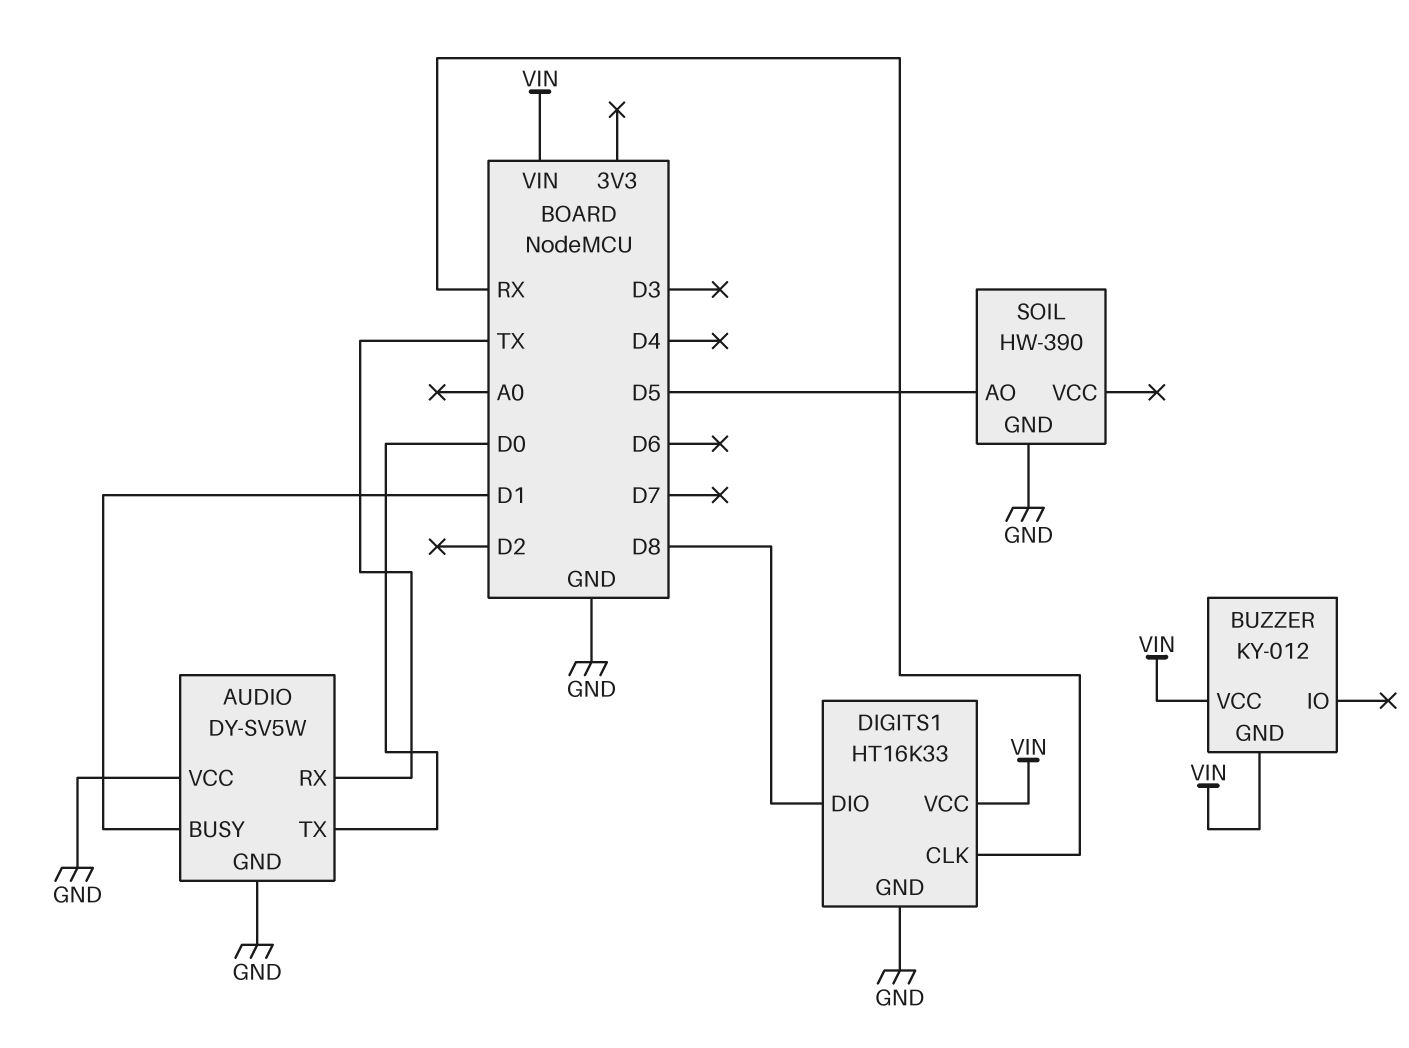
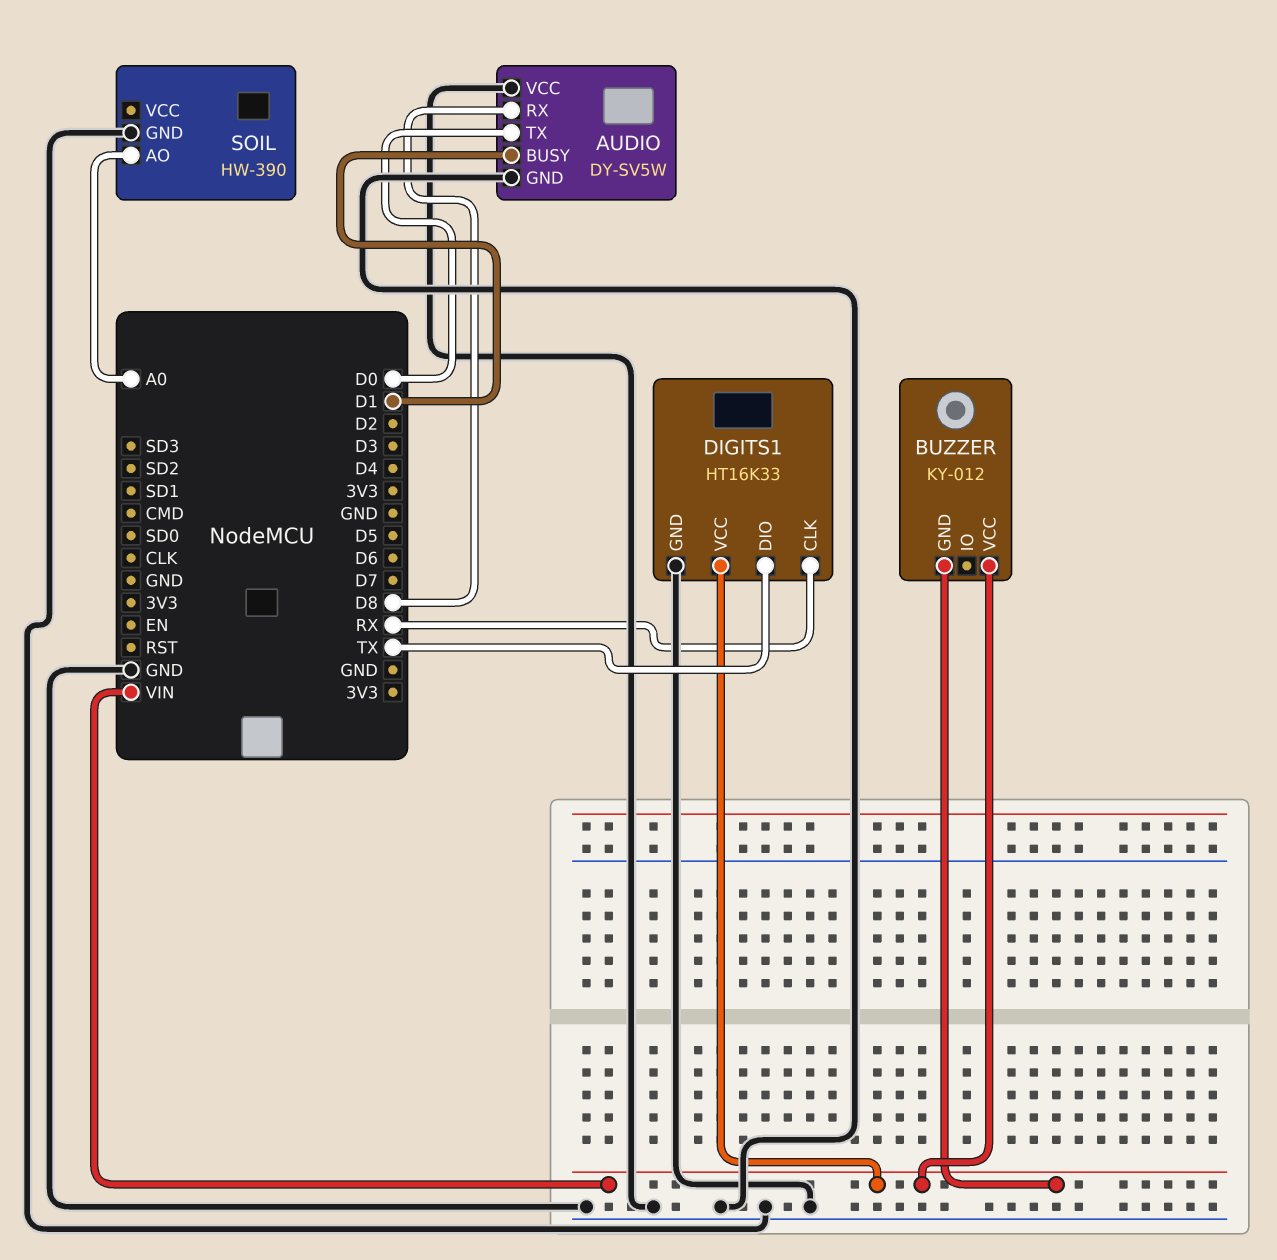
AUDIO pin RX: TX -> D8
DIGITS1 pin DIO: D8 -> TX
SOIL pin AO: D5 -> A0

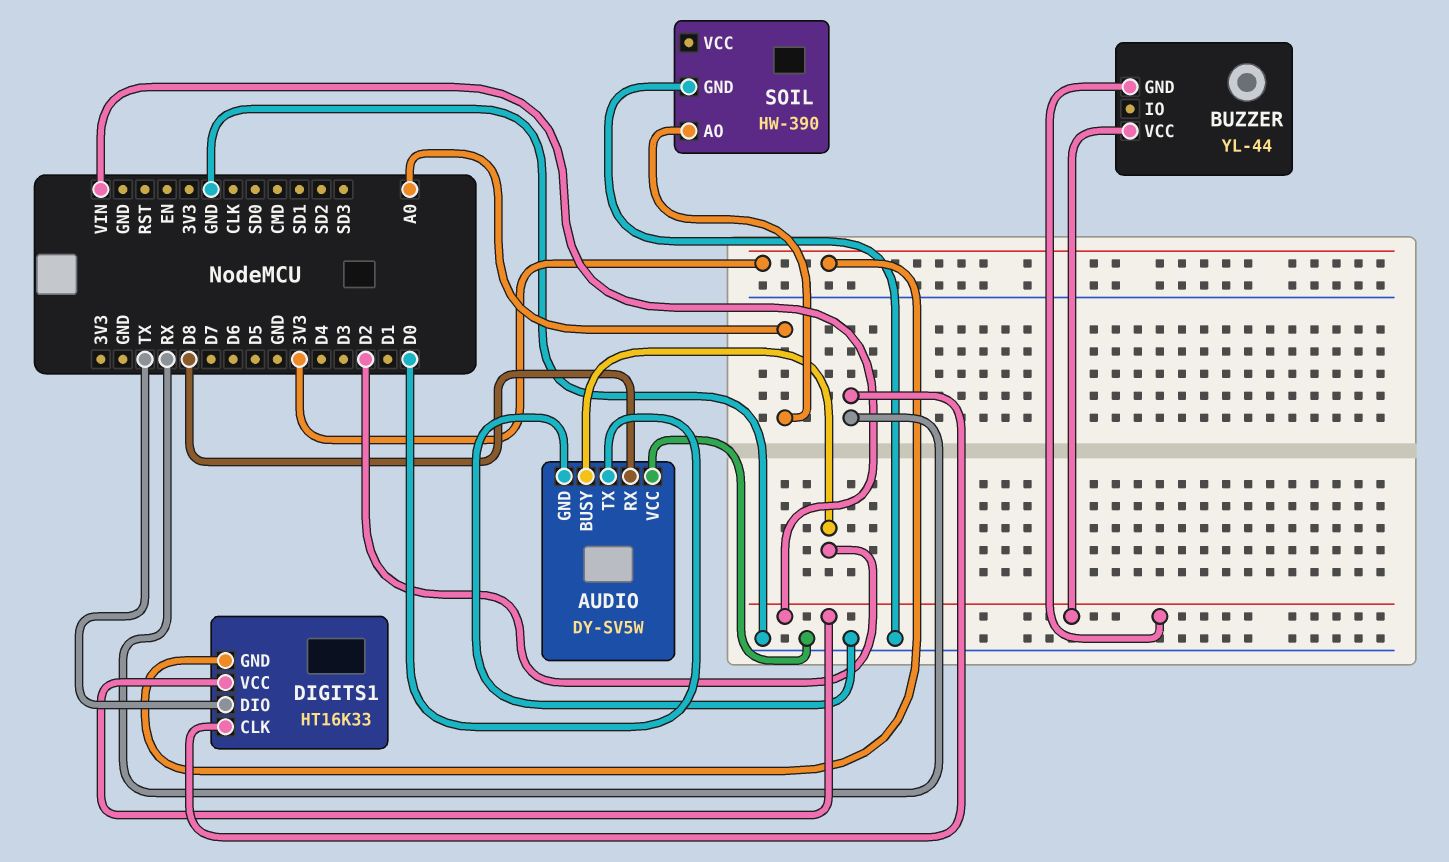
AUDIO pin BUSY: D1 -> D2
BUZZER: KY-012 -> YL-44
DIGITS1 pin GND: GND -> 3V3

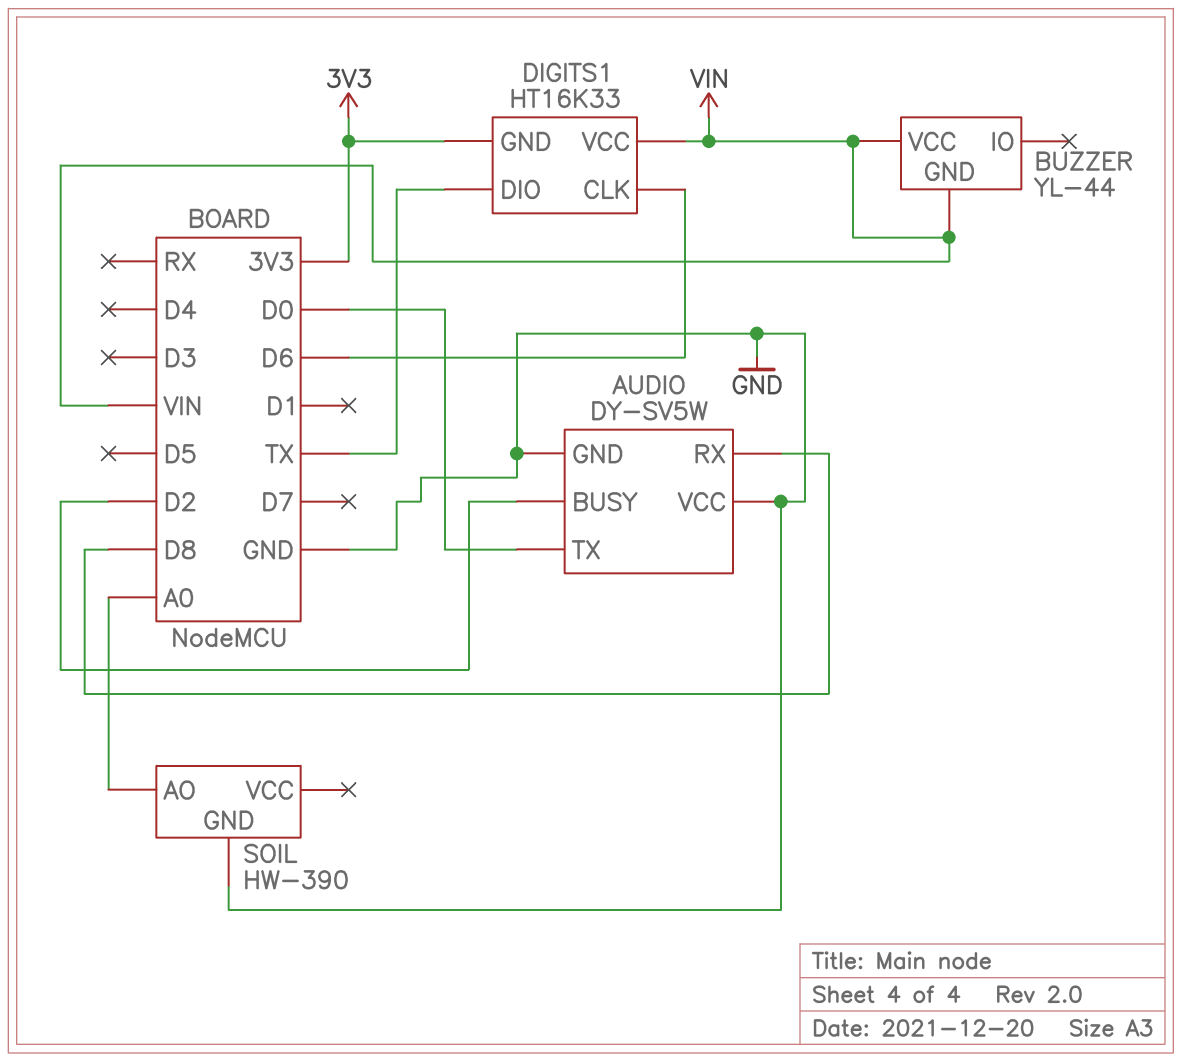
DIGITS1 pin CLK: RX -> D6

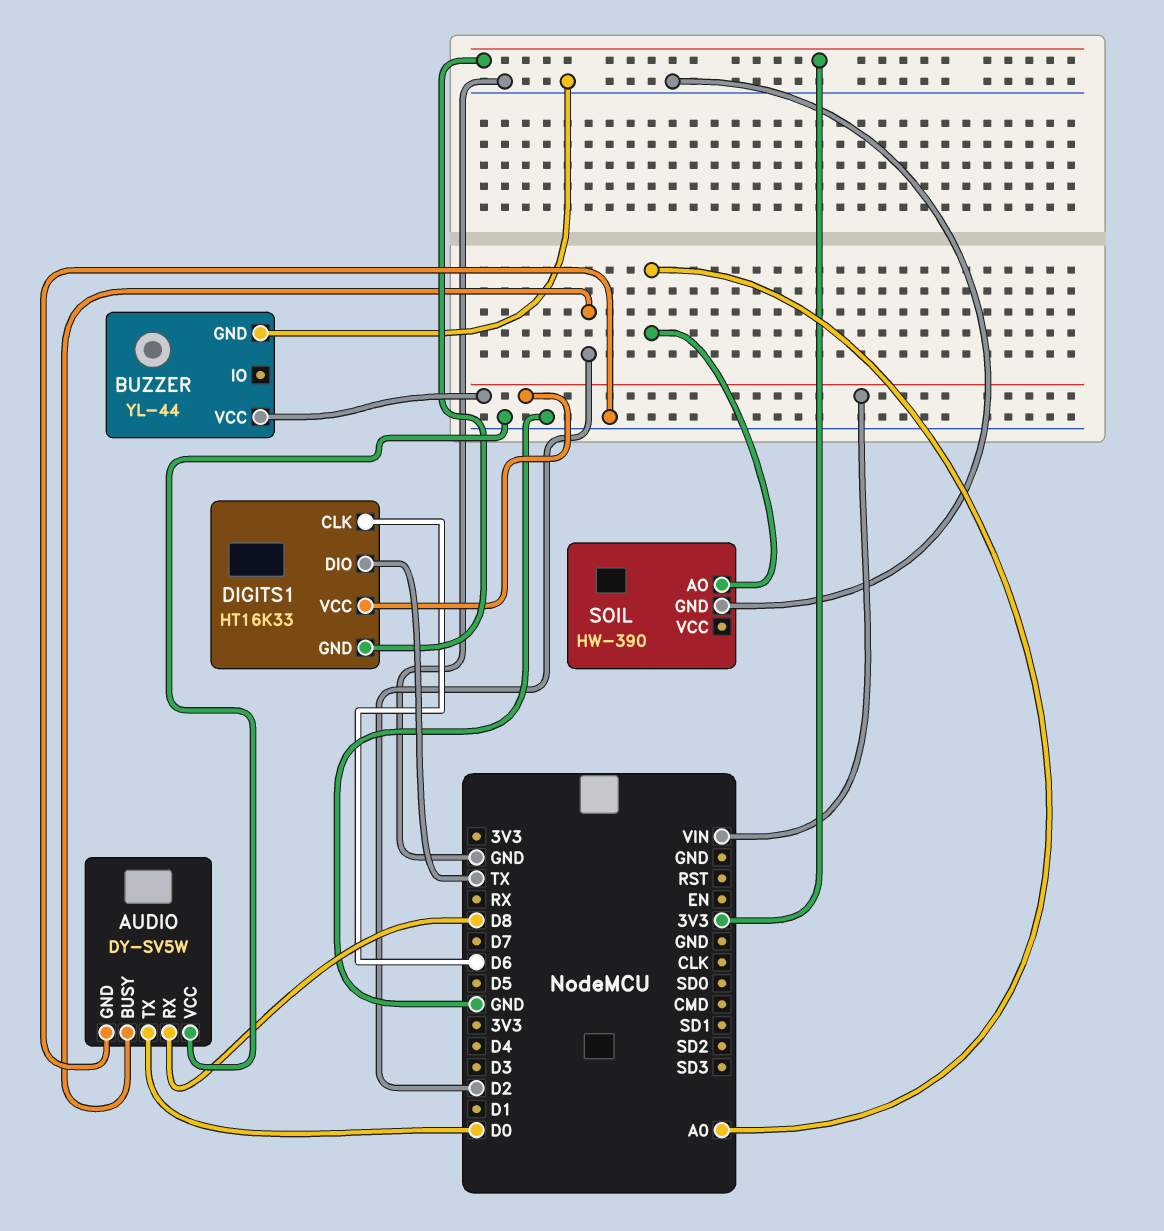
BUZZER pin GND: VIN -> GND

